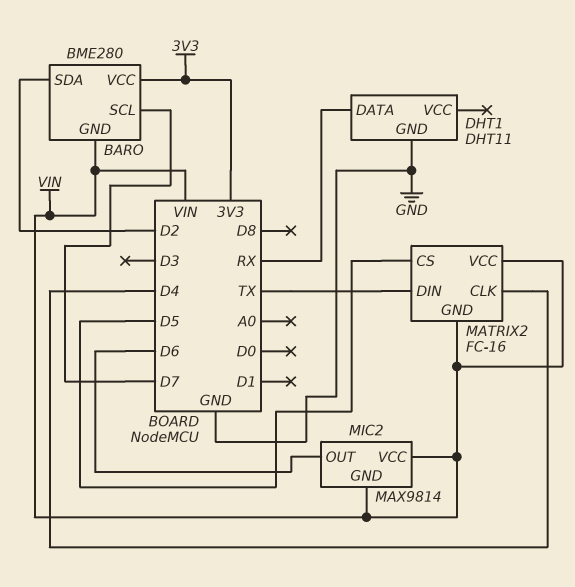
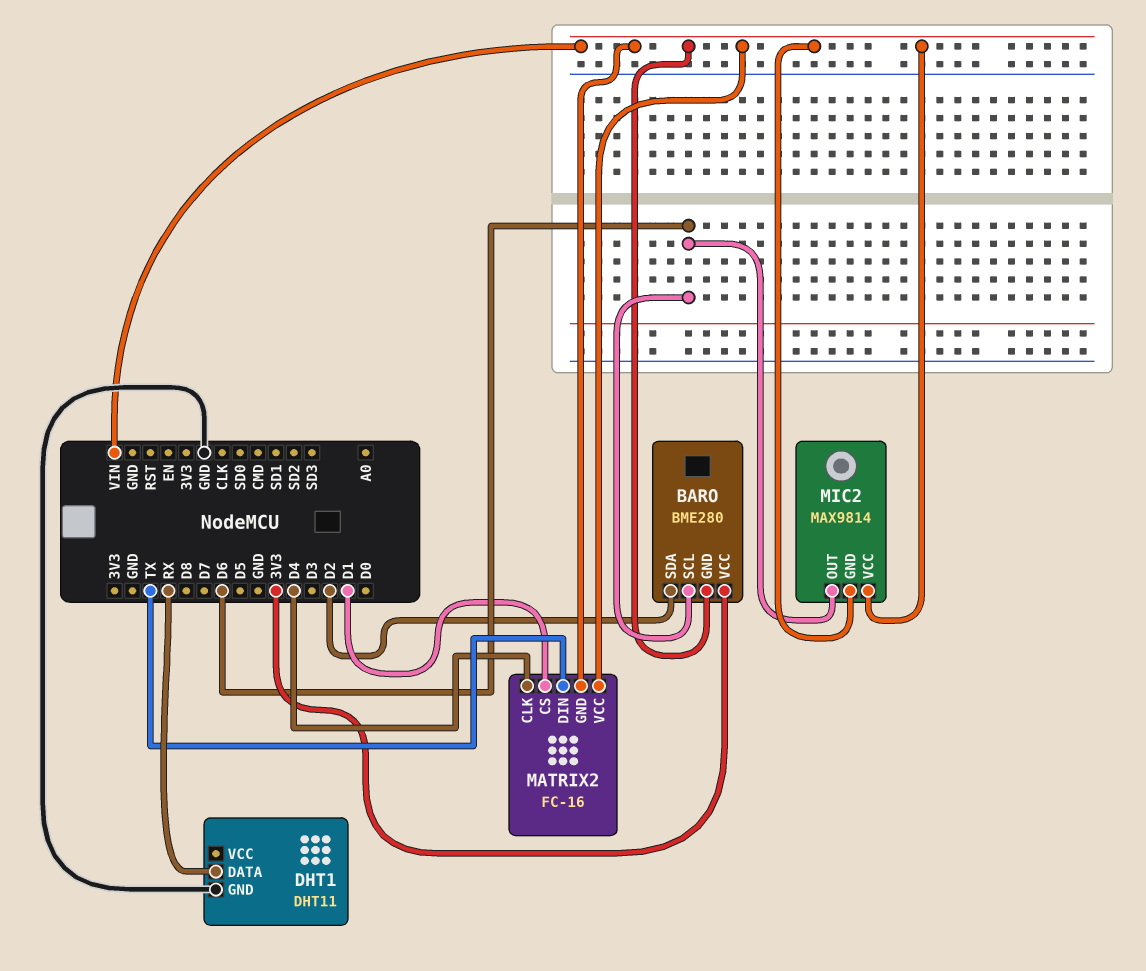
BARO pin SCL: D7 -> D6
MATRIX2 pin CS: D5 -> D1

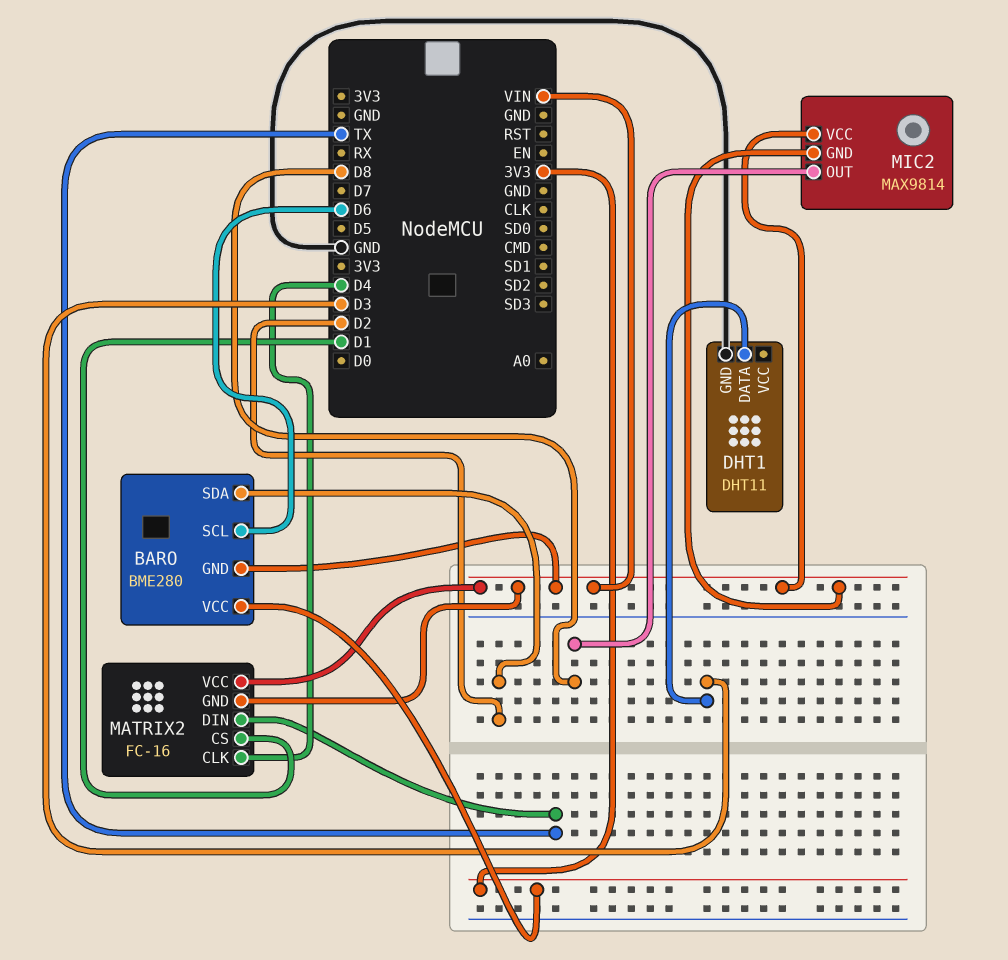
DHT1 pin DATA: RX -> D3
MIC2 pin OUT: D6 -> D8

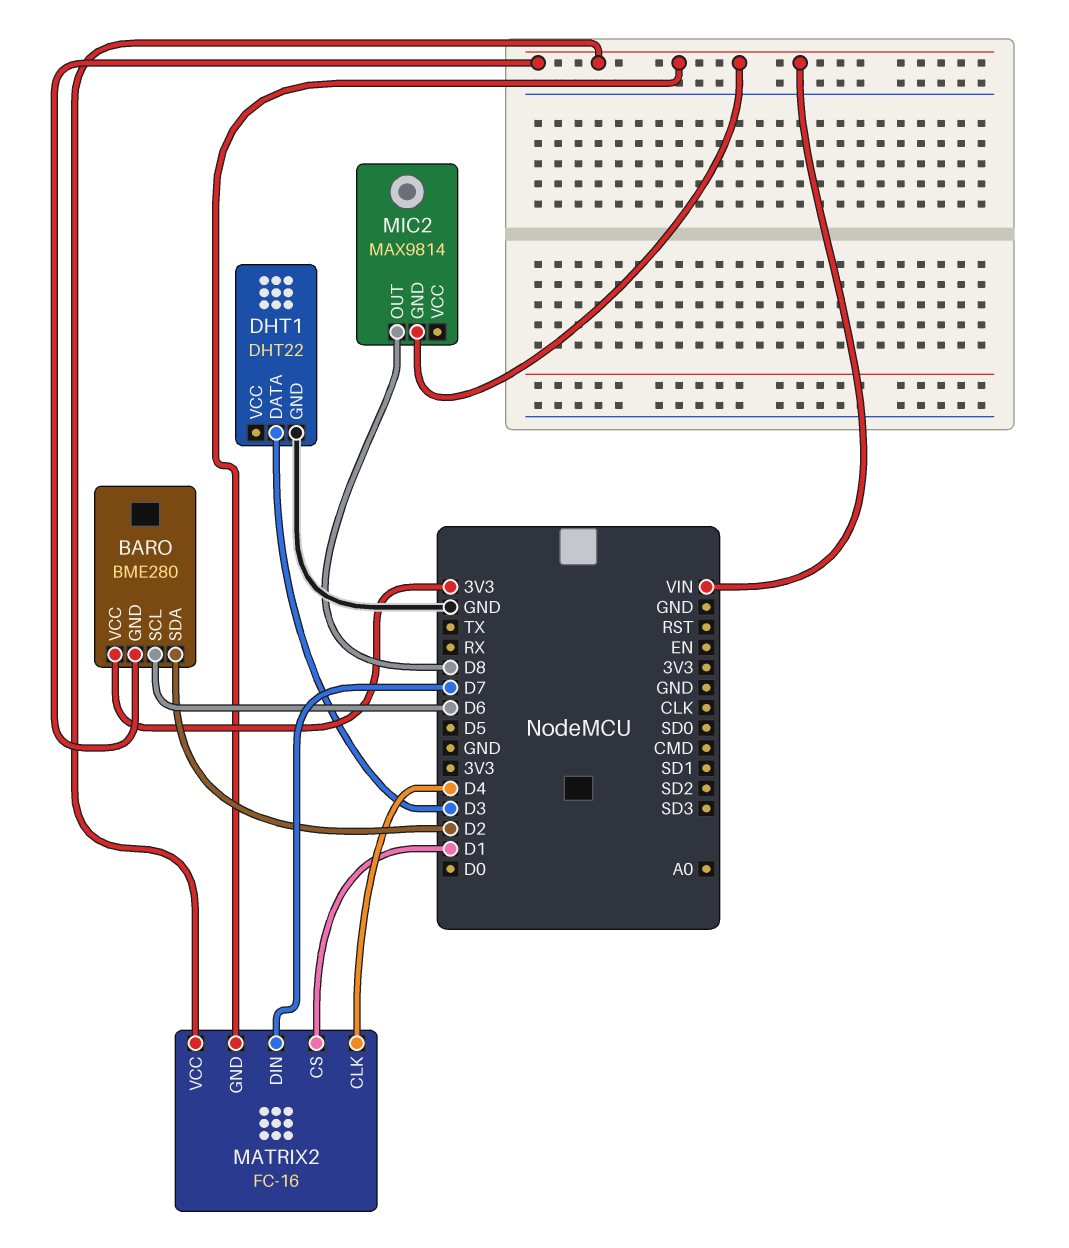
DHT1: DHT11 -> DHT22
MATRIX2 pin DIN: TX -> D7
MIC2 pin VCC: VIN -> none

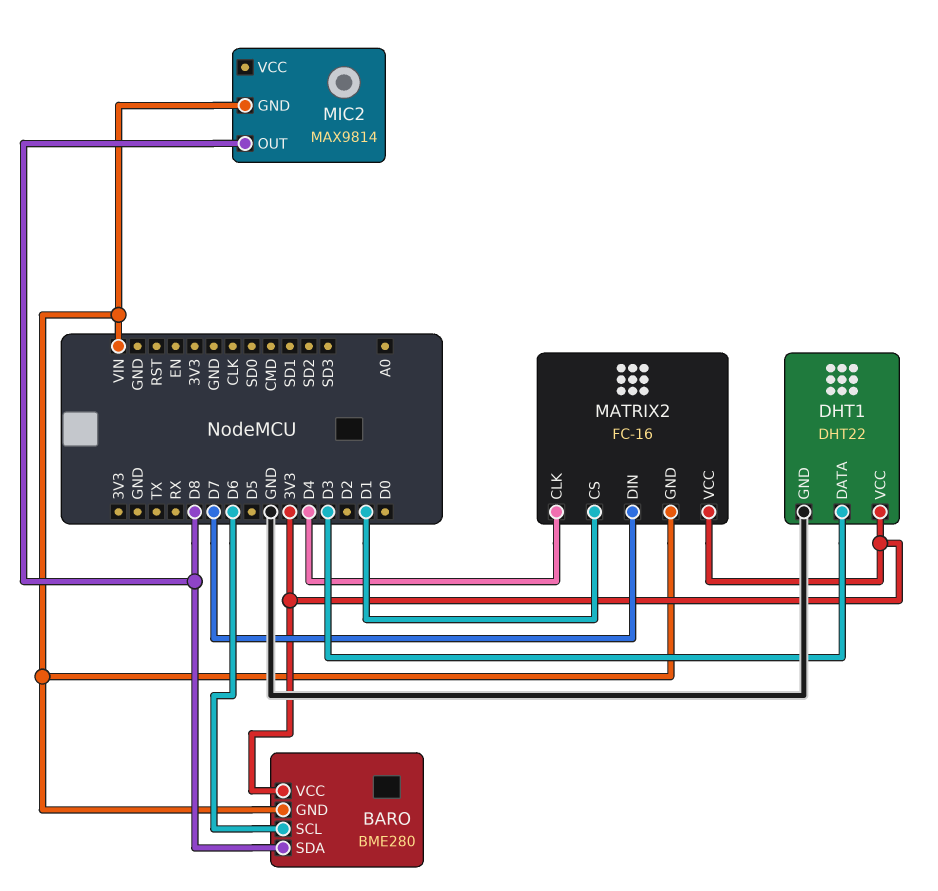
BARO pin SDA: D2 -> D8
DHT1 pin VCC: none -> 3V3
MATRIX2 pin VCC: VIN -> 3V3

